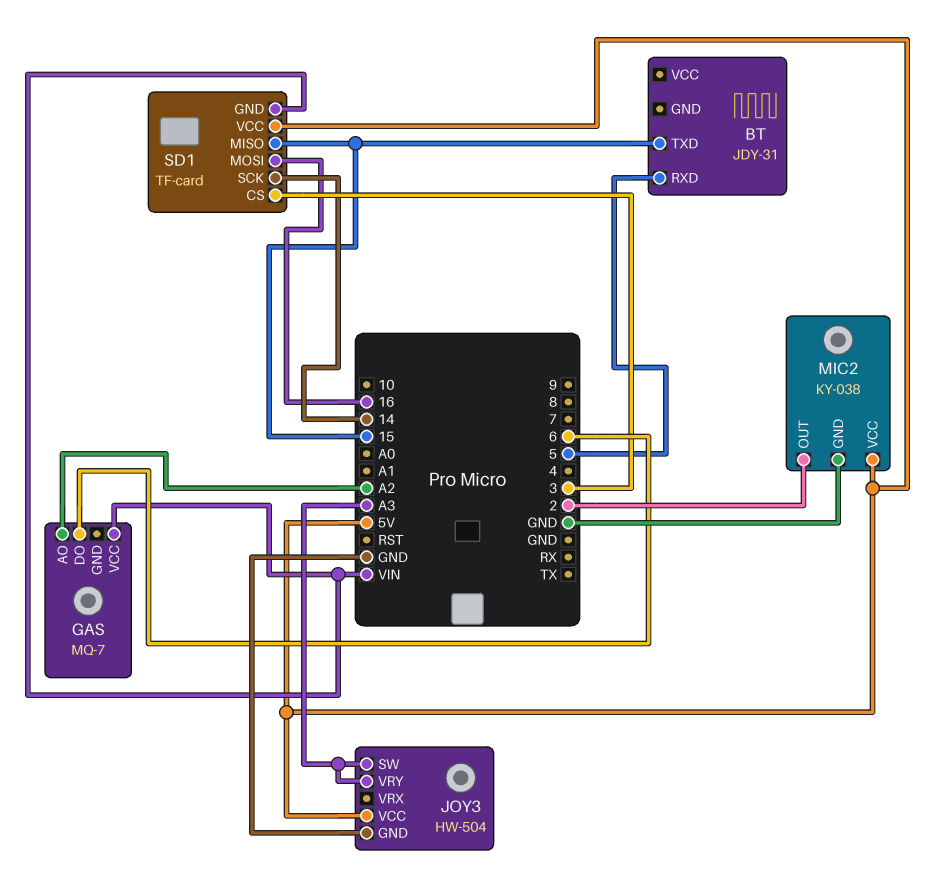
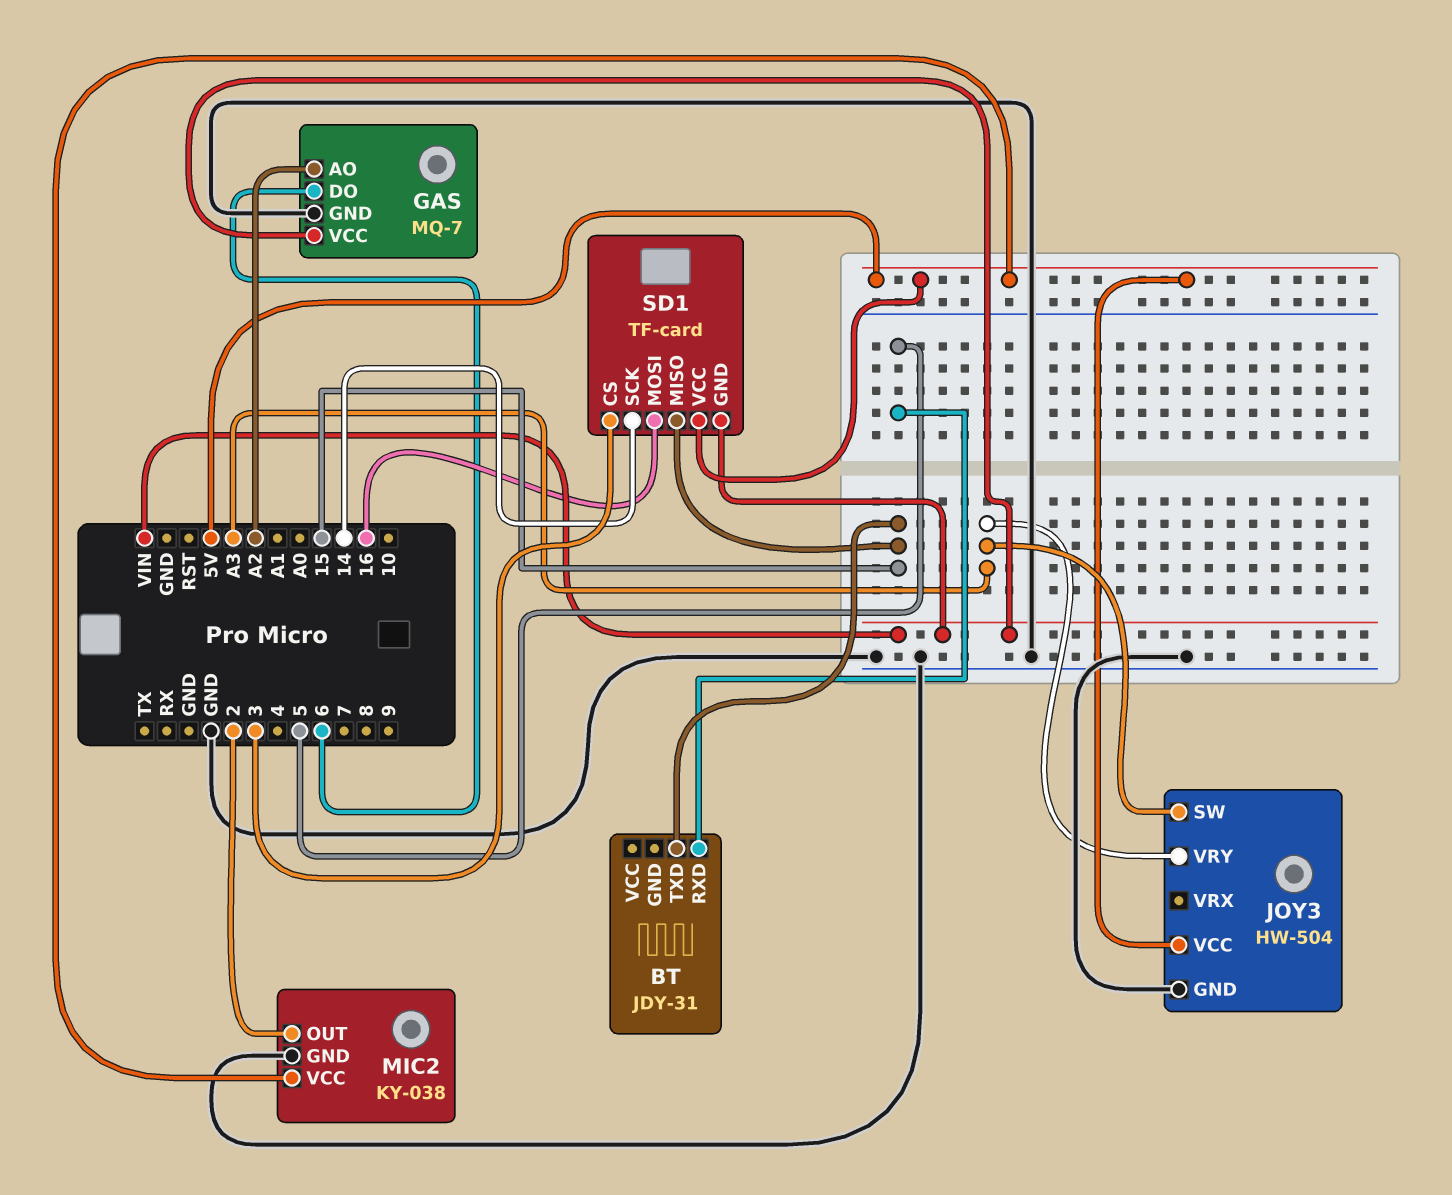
GAS pin GND: none -> GND

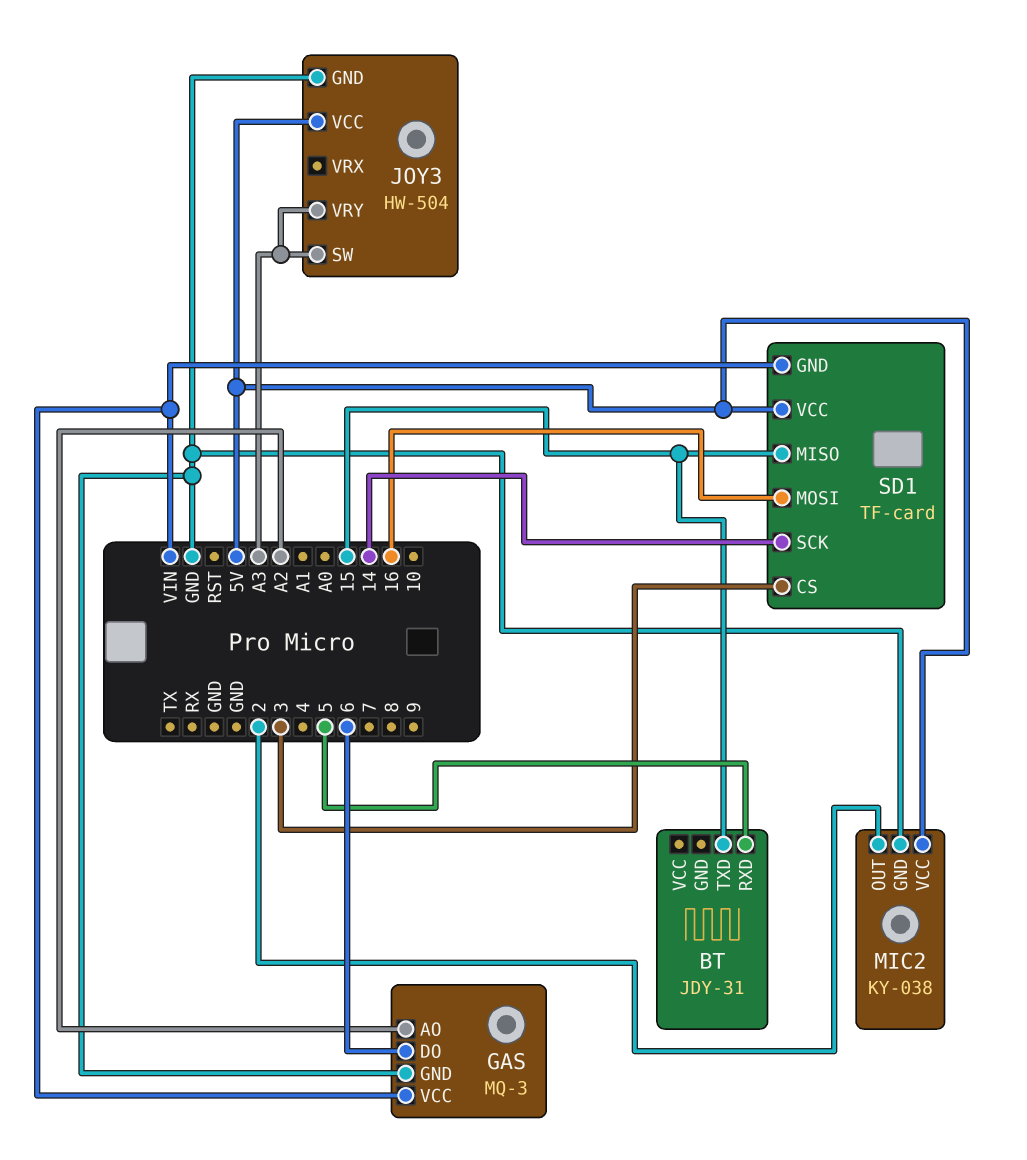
GAS: MQ-7 -> MQ-3

